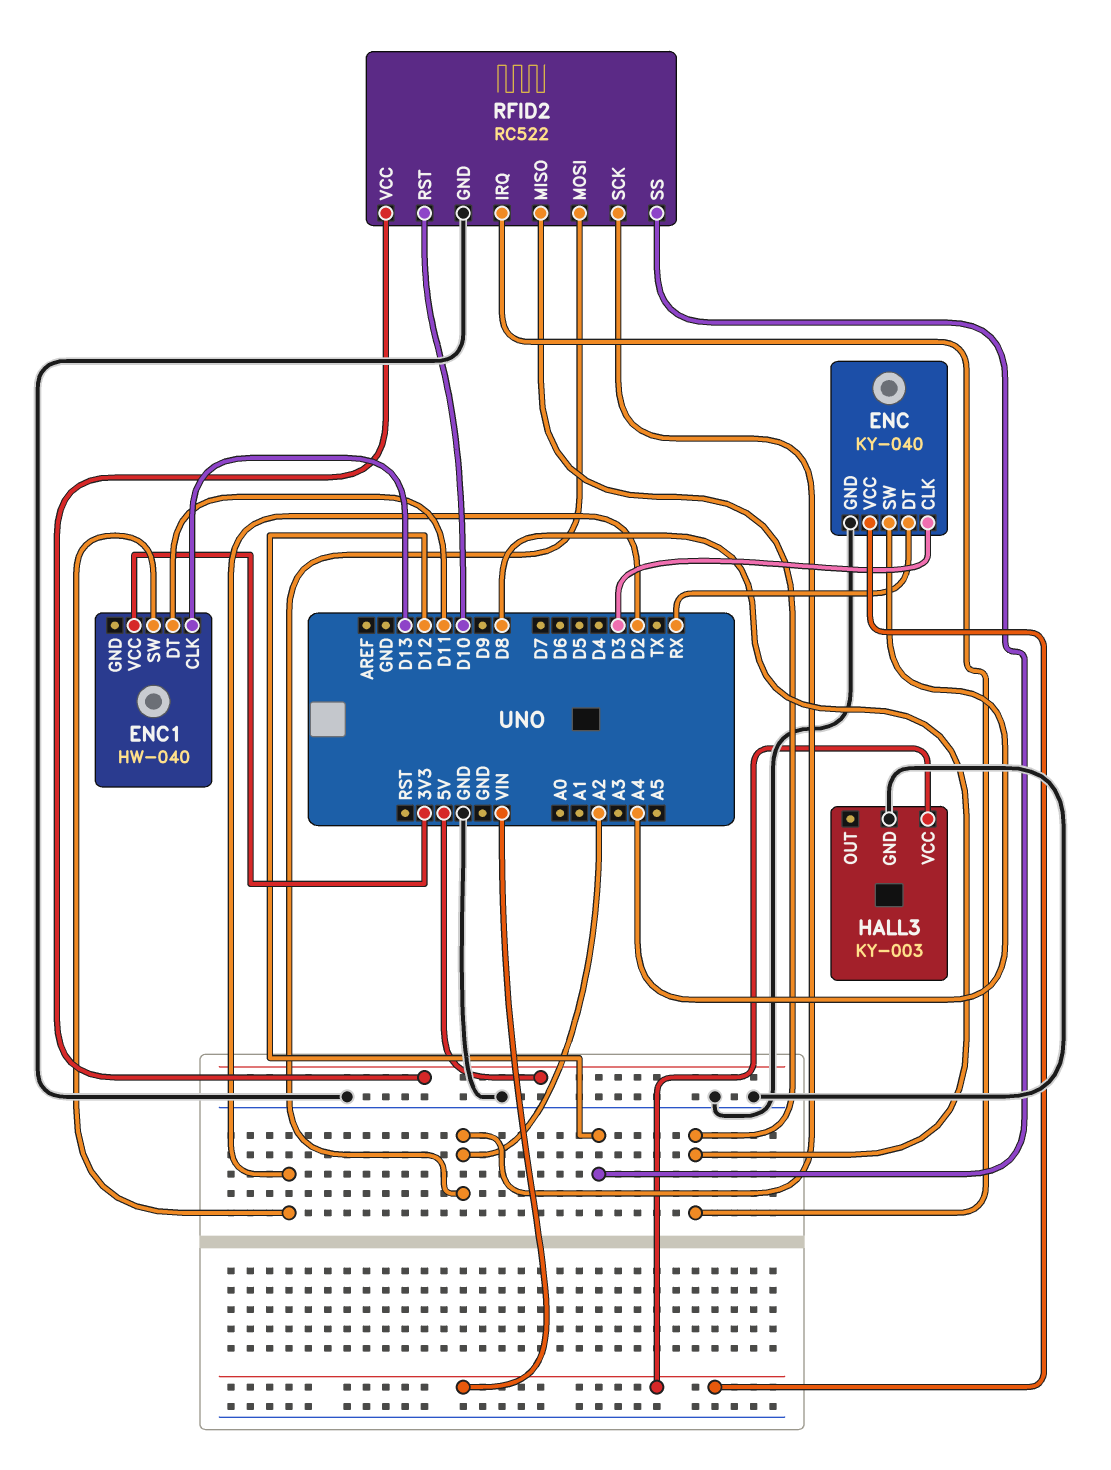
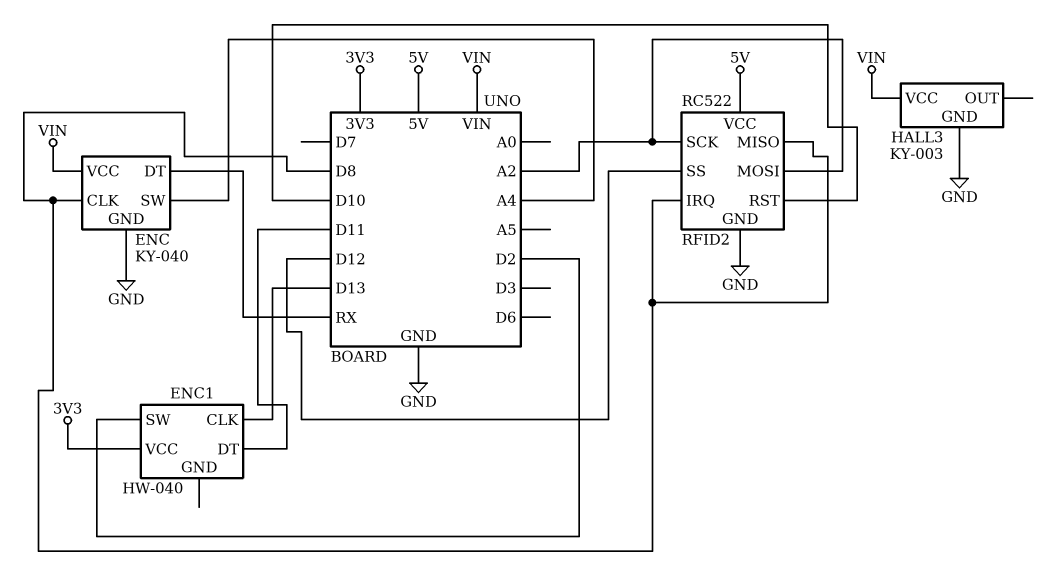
ENC pin CLK: D3 -> D8

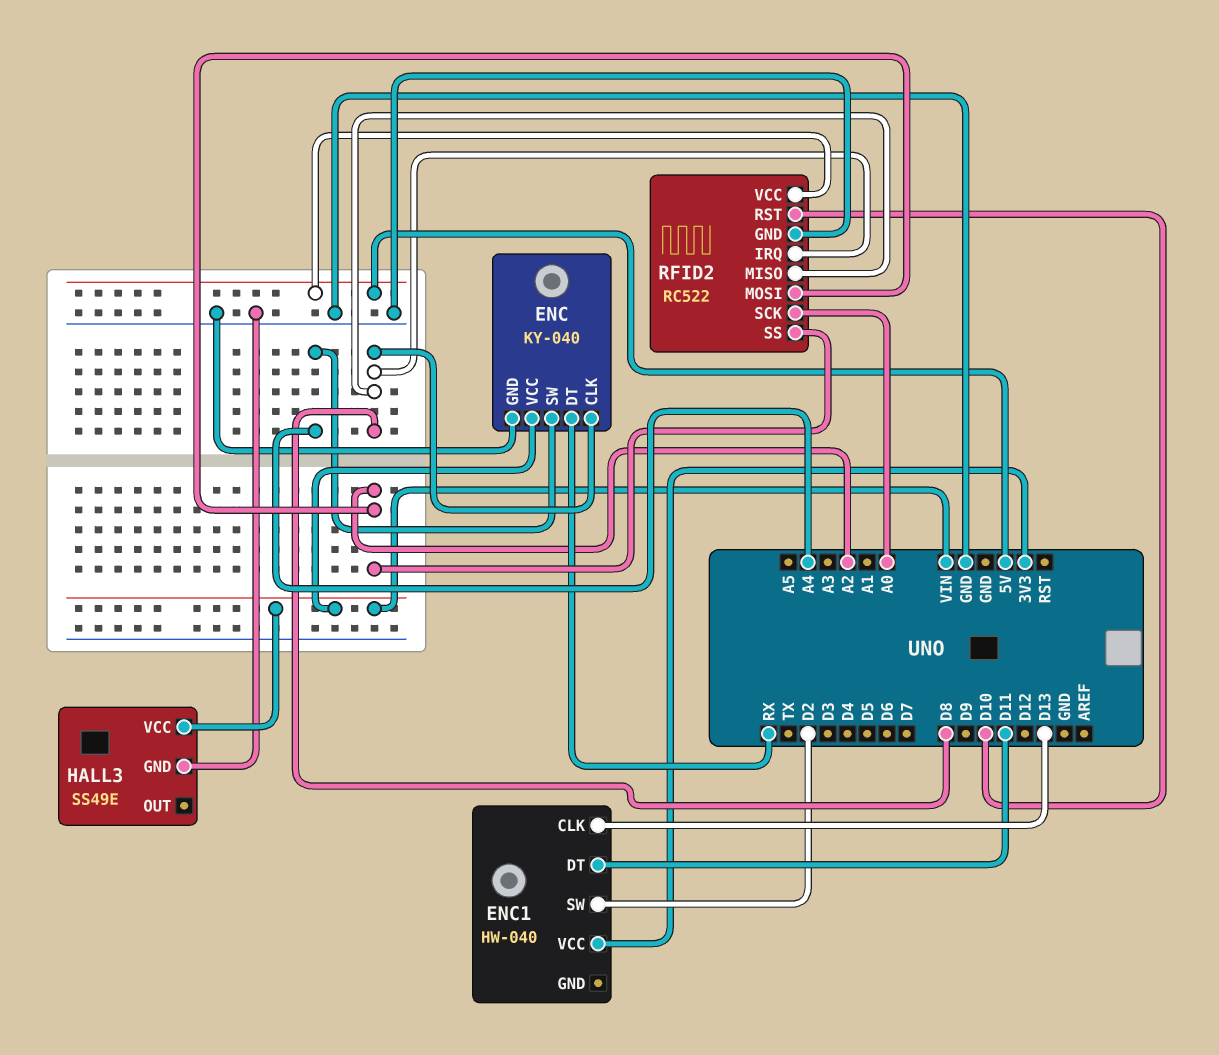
HALL3: KY-003 -> SS49E
RFID2 pin SCK: A2 -> A0
RFID2 pin SS: D12 -> A2

